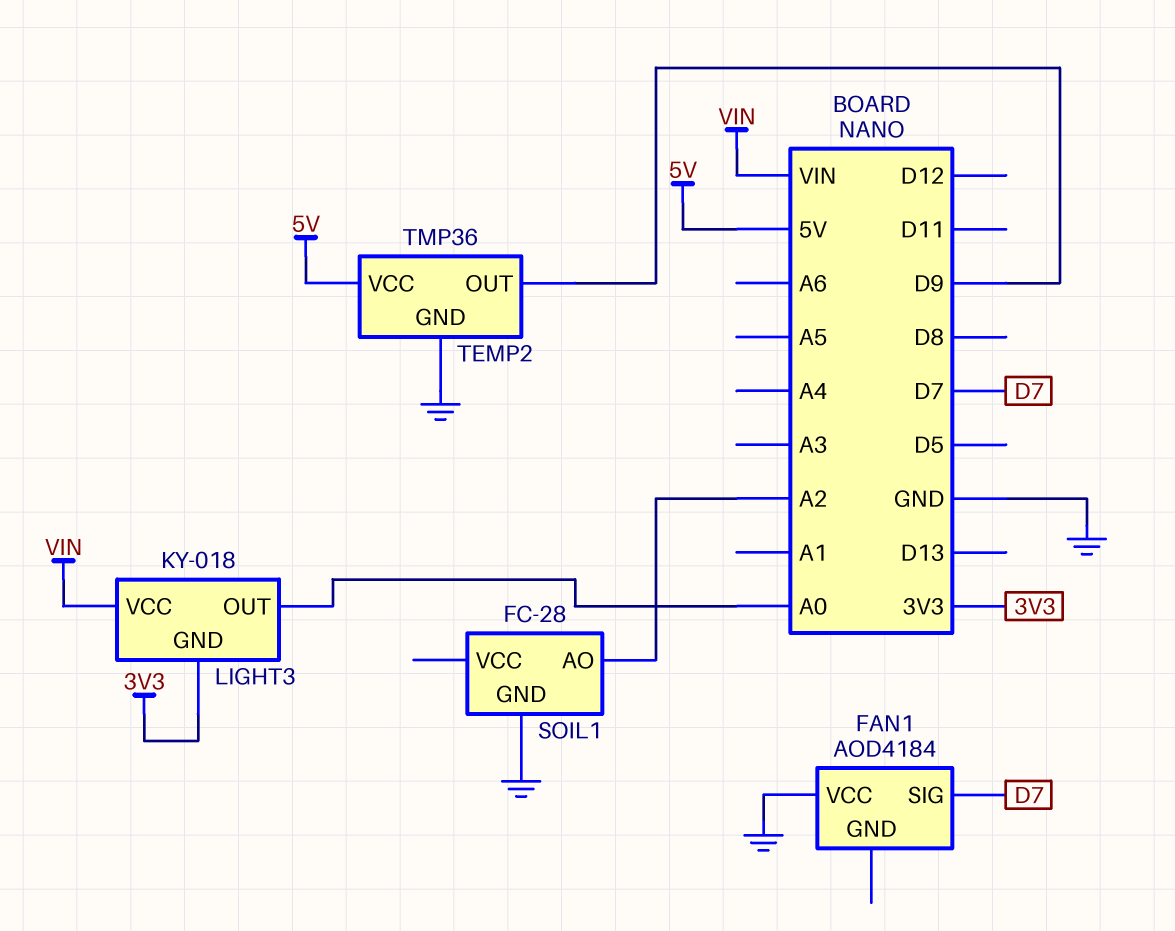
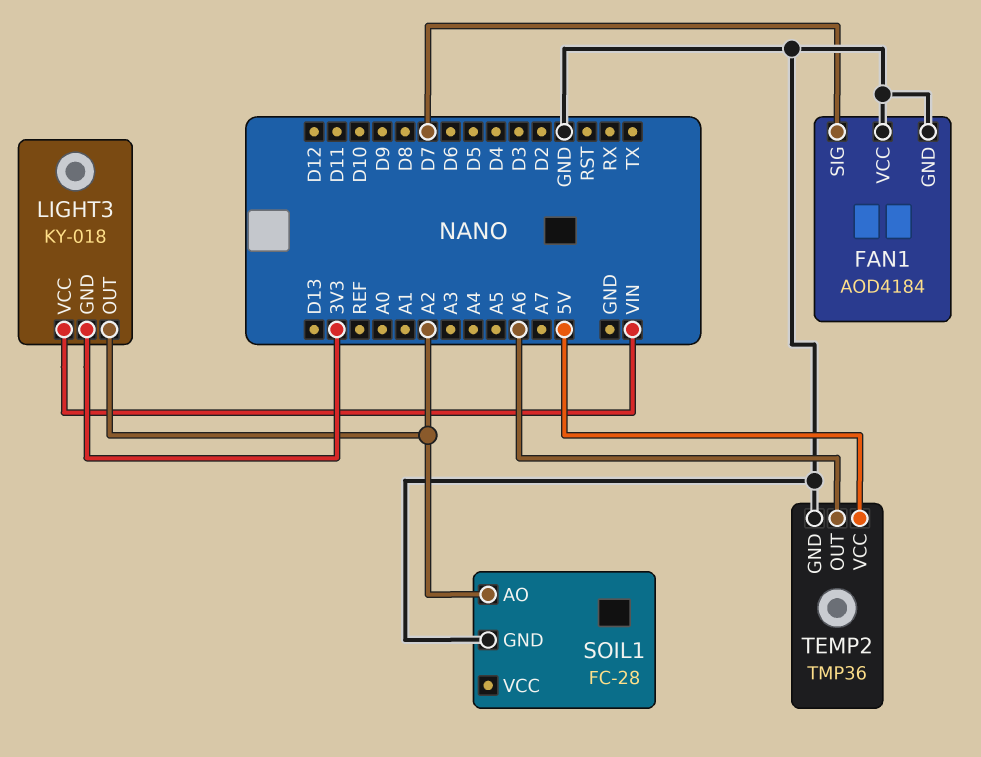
FAN1 pin GND: none -> GND
LIGHT3 pin OUT: A0 -> A2
TEMP2 pin OUT: D9 -> A6

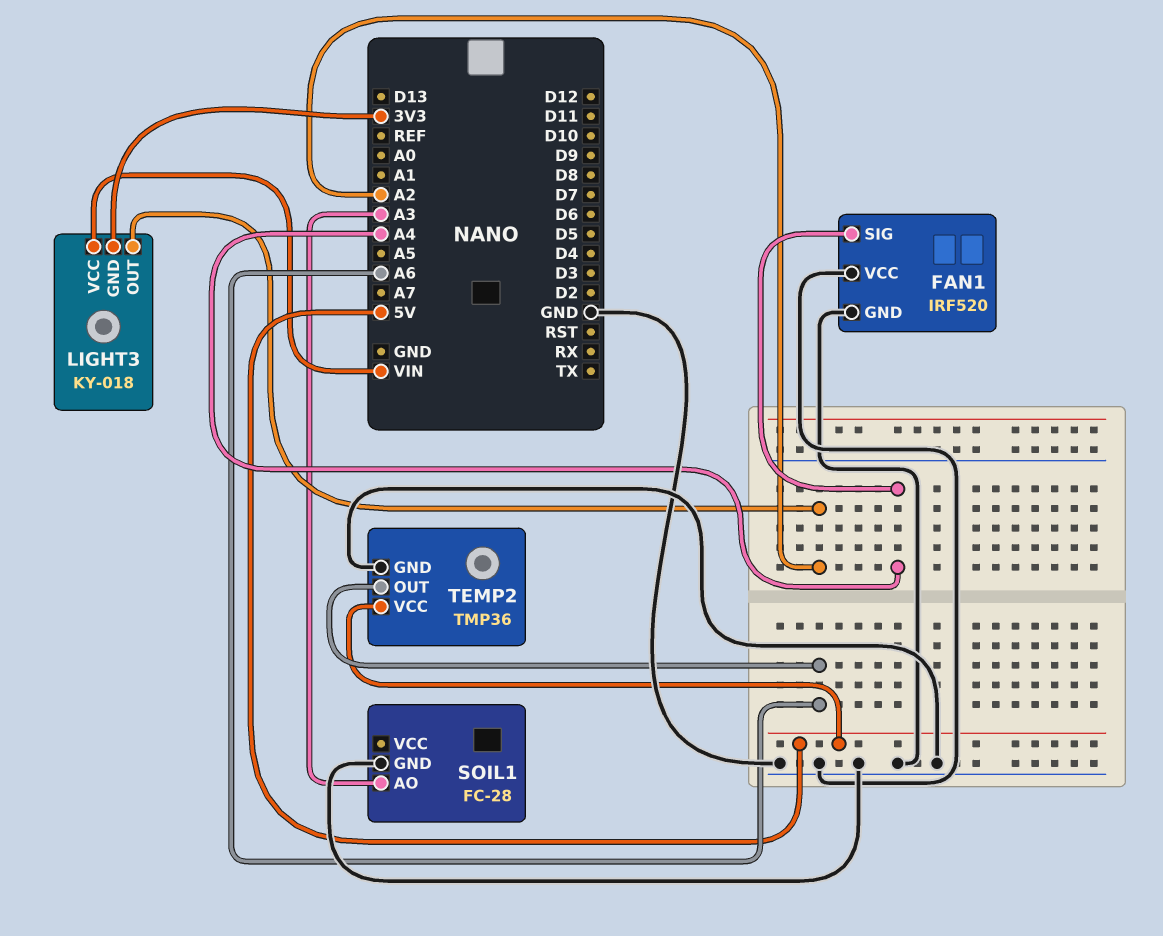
FAN1: AOD4184 -> IRF520
FAN1 pin SIG: D7 -> A4
SOIL1 pin AO: A2 -> A3

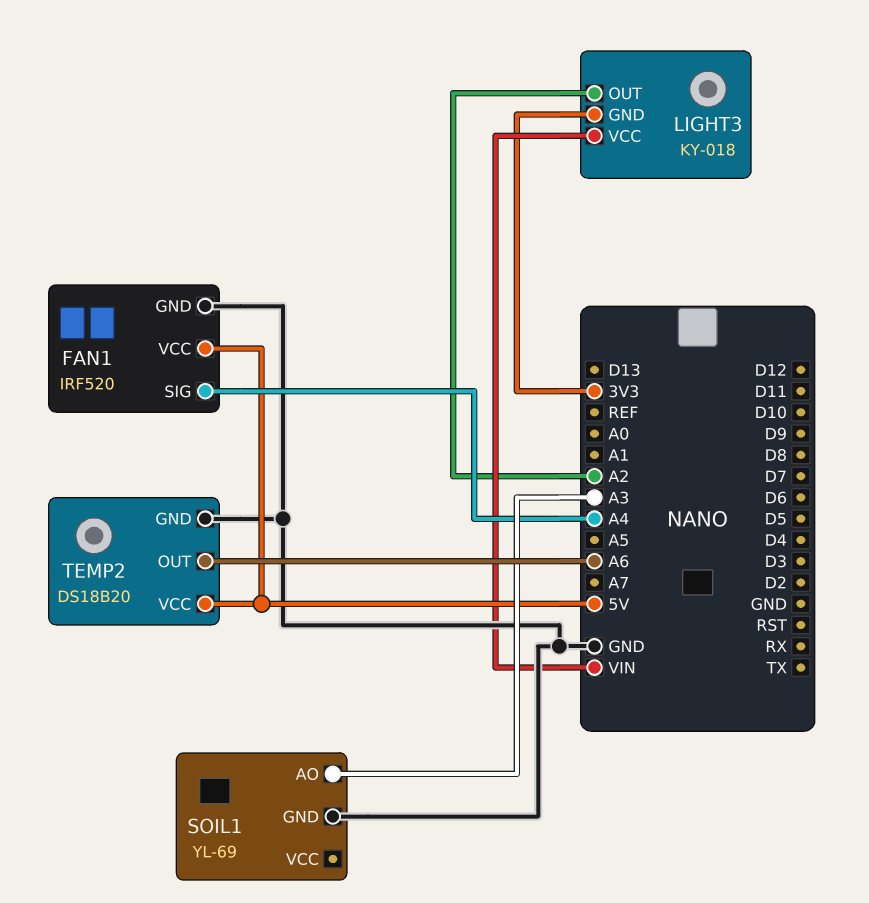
FAN1 pin VCC: GND -> 5V
SOIL1: FC-28 -> YL-69
TEMP2: TMP36 -> DS18B20

